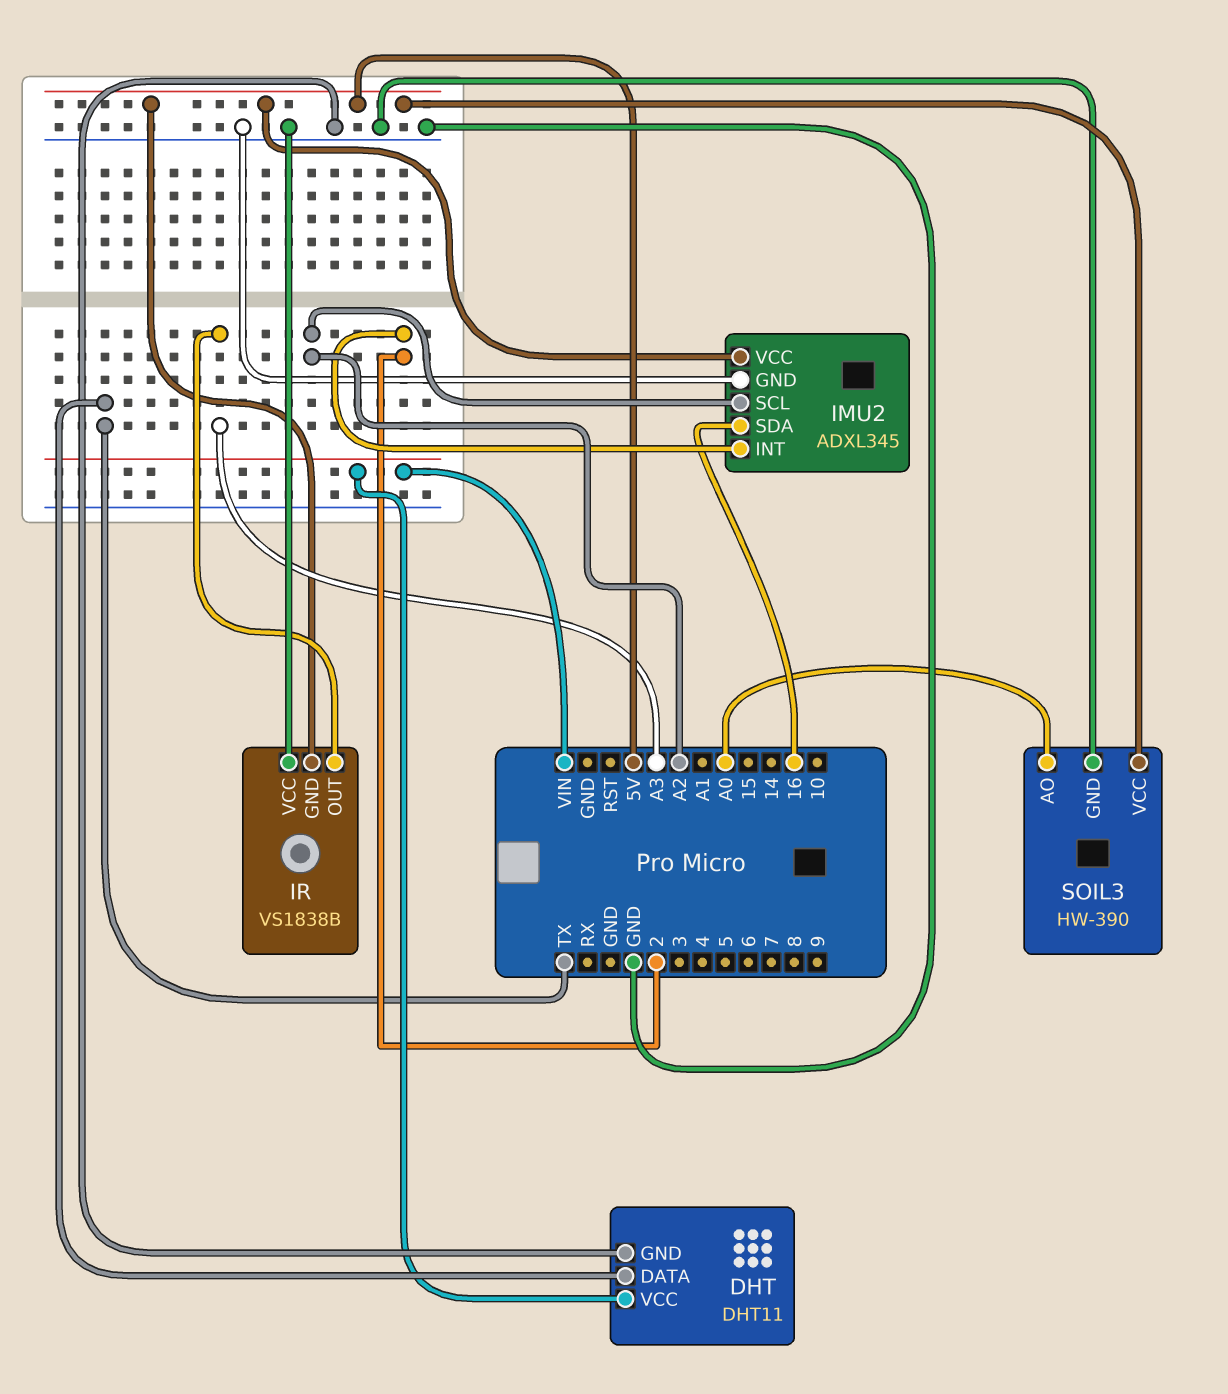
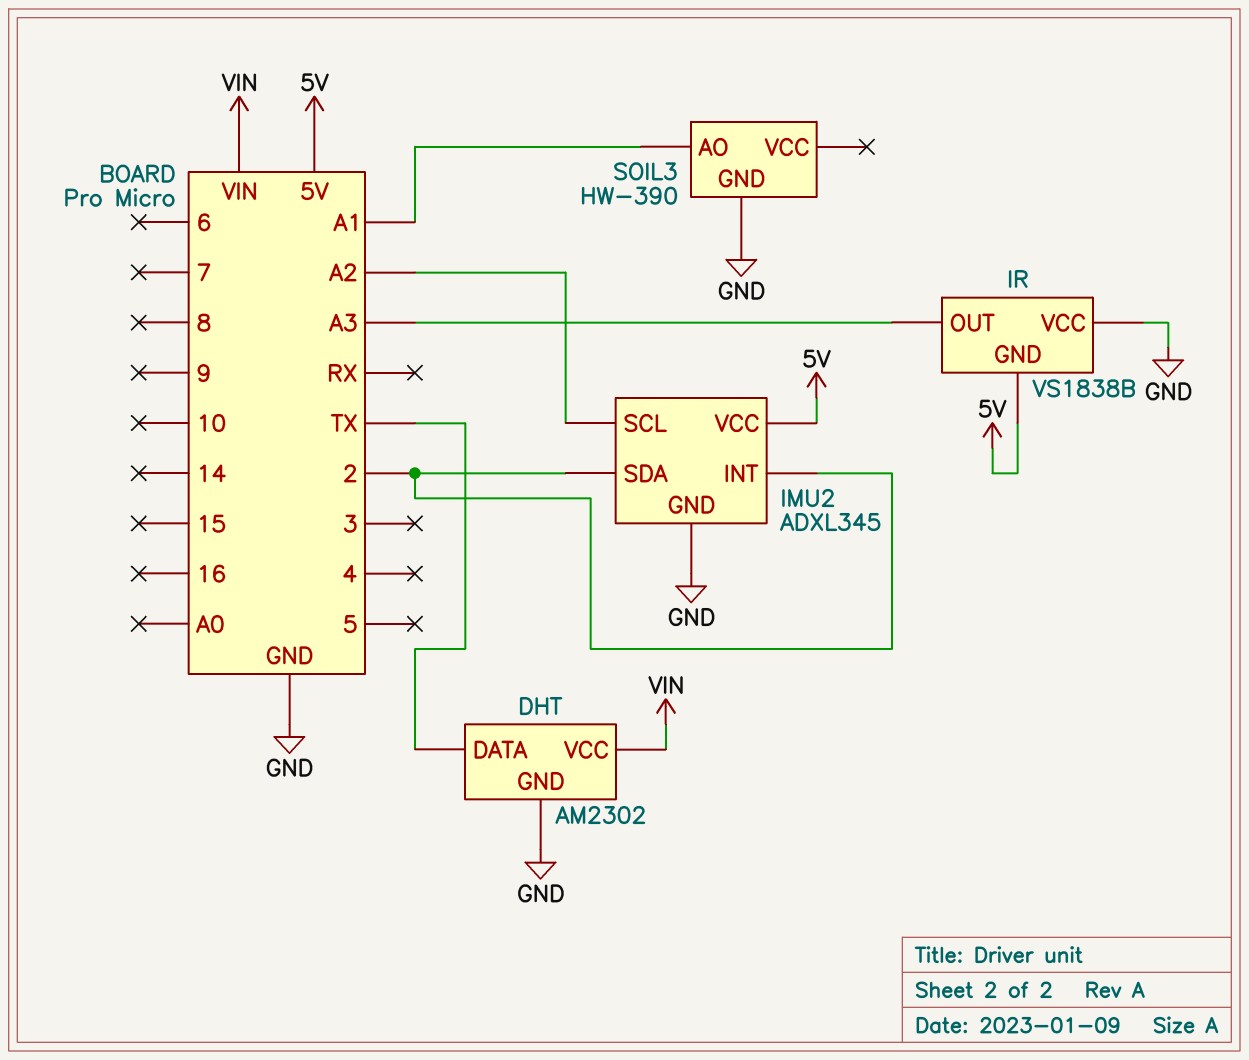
DHT: DHT11 -> AM2302
IMU2 pin SDA: 16 -> 2
SOIL3 pin AO: A0 -> A1
SOIL3 pin VCC: 5V -> none

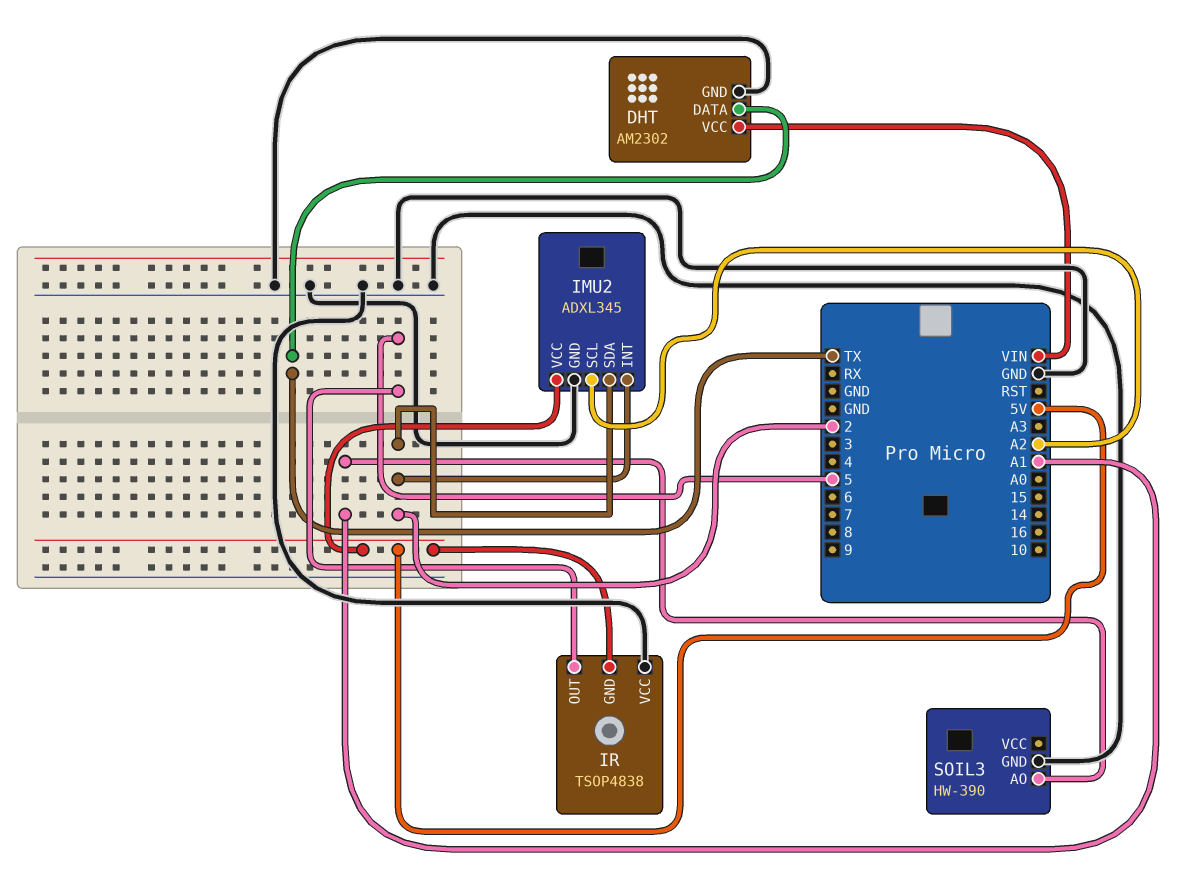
IR: VS1838B -> TSOP4838
IR pin OUT: A3 -> 5

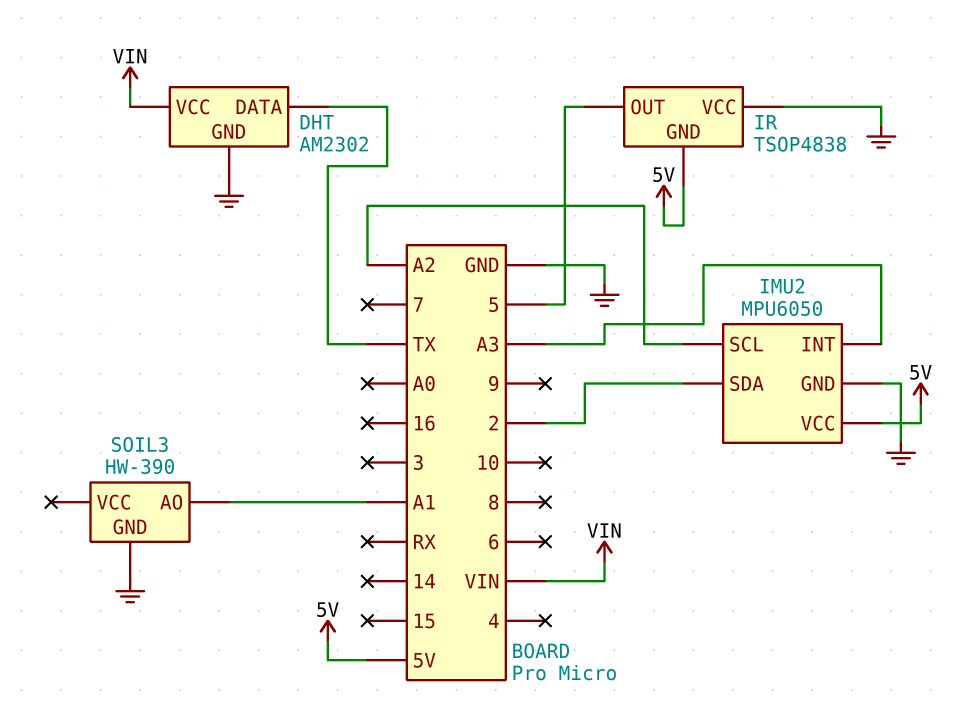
IMU2: ADXL345 -> MPU6050
IMU2 pin INT: 2 -> A3

